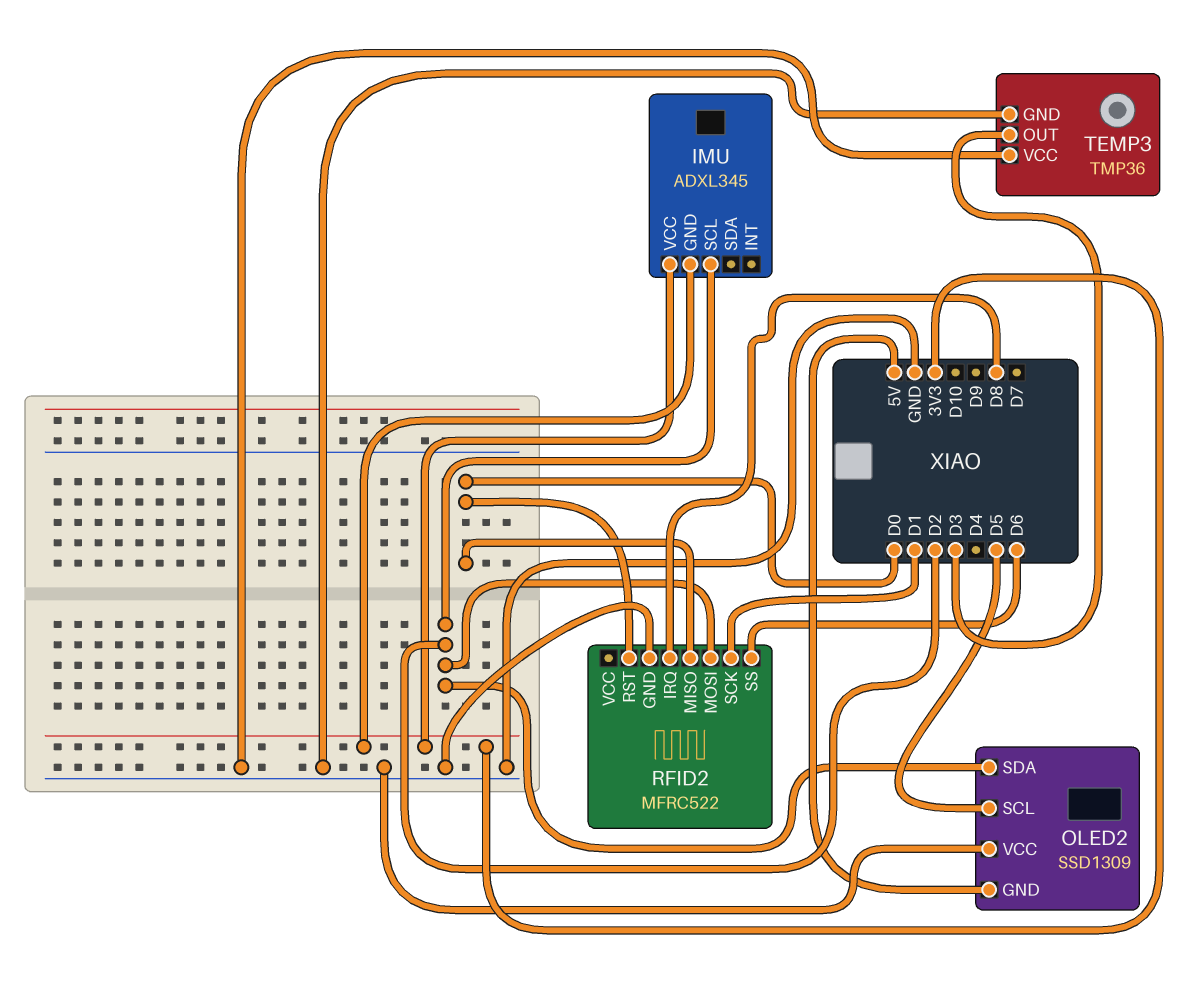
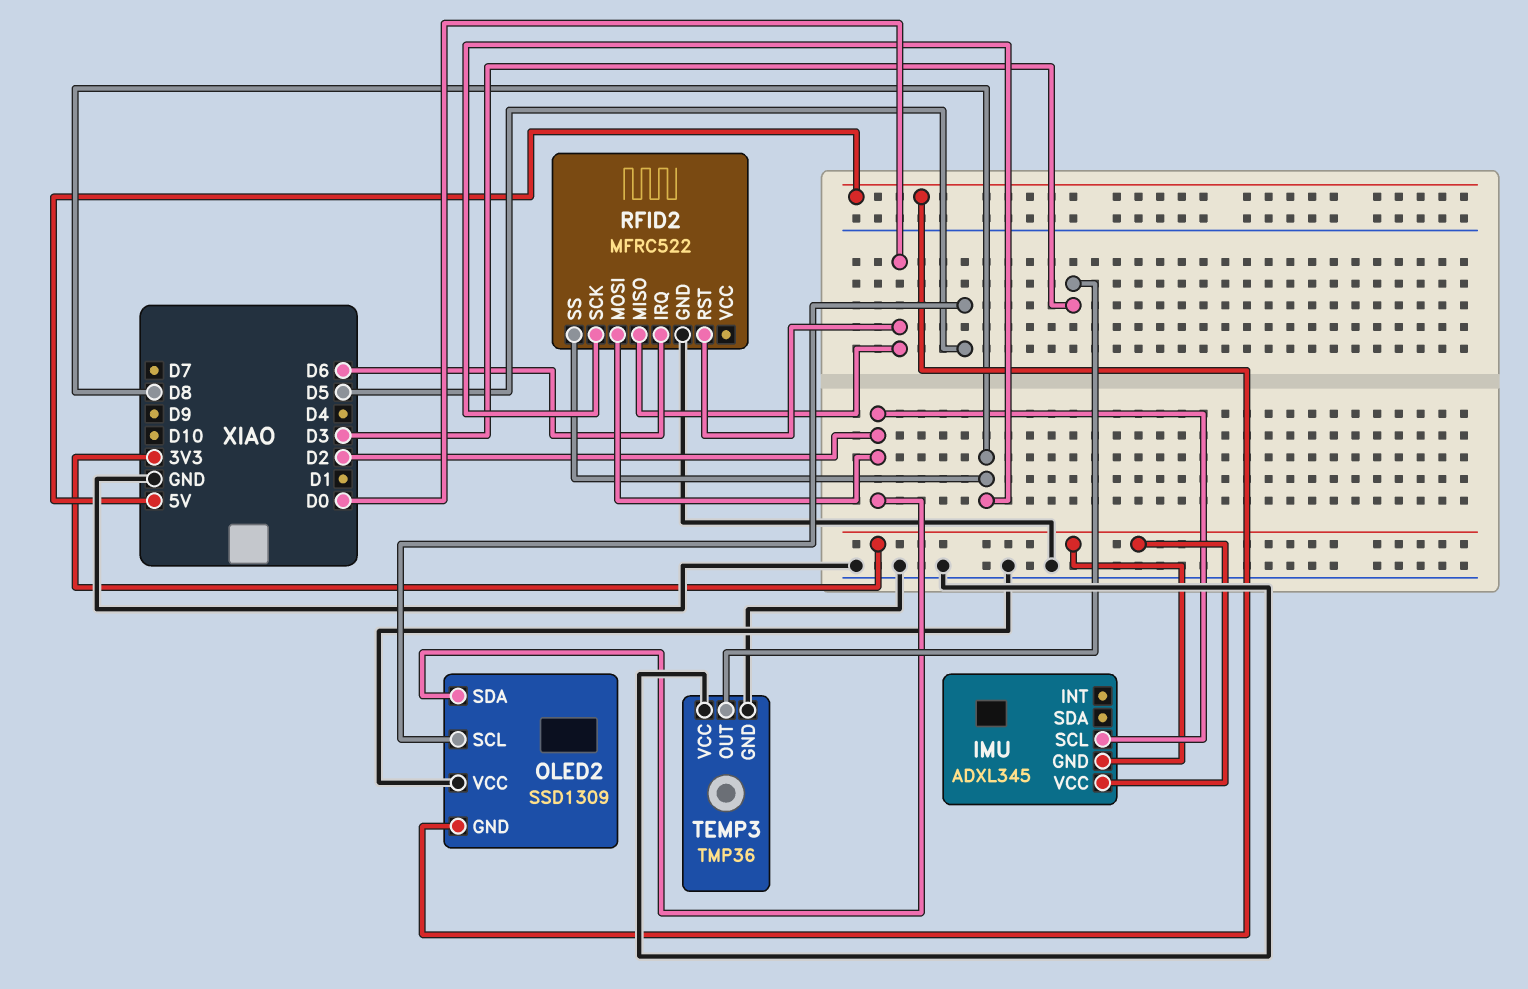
RFID2 pin IRQ: D8 -> D6
RFID2 pin SCK: D1 -> D8
RFID2 pin SS: D6 -> D8

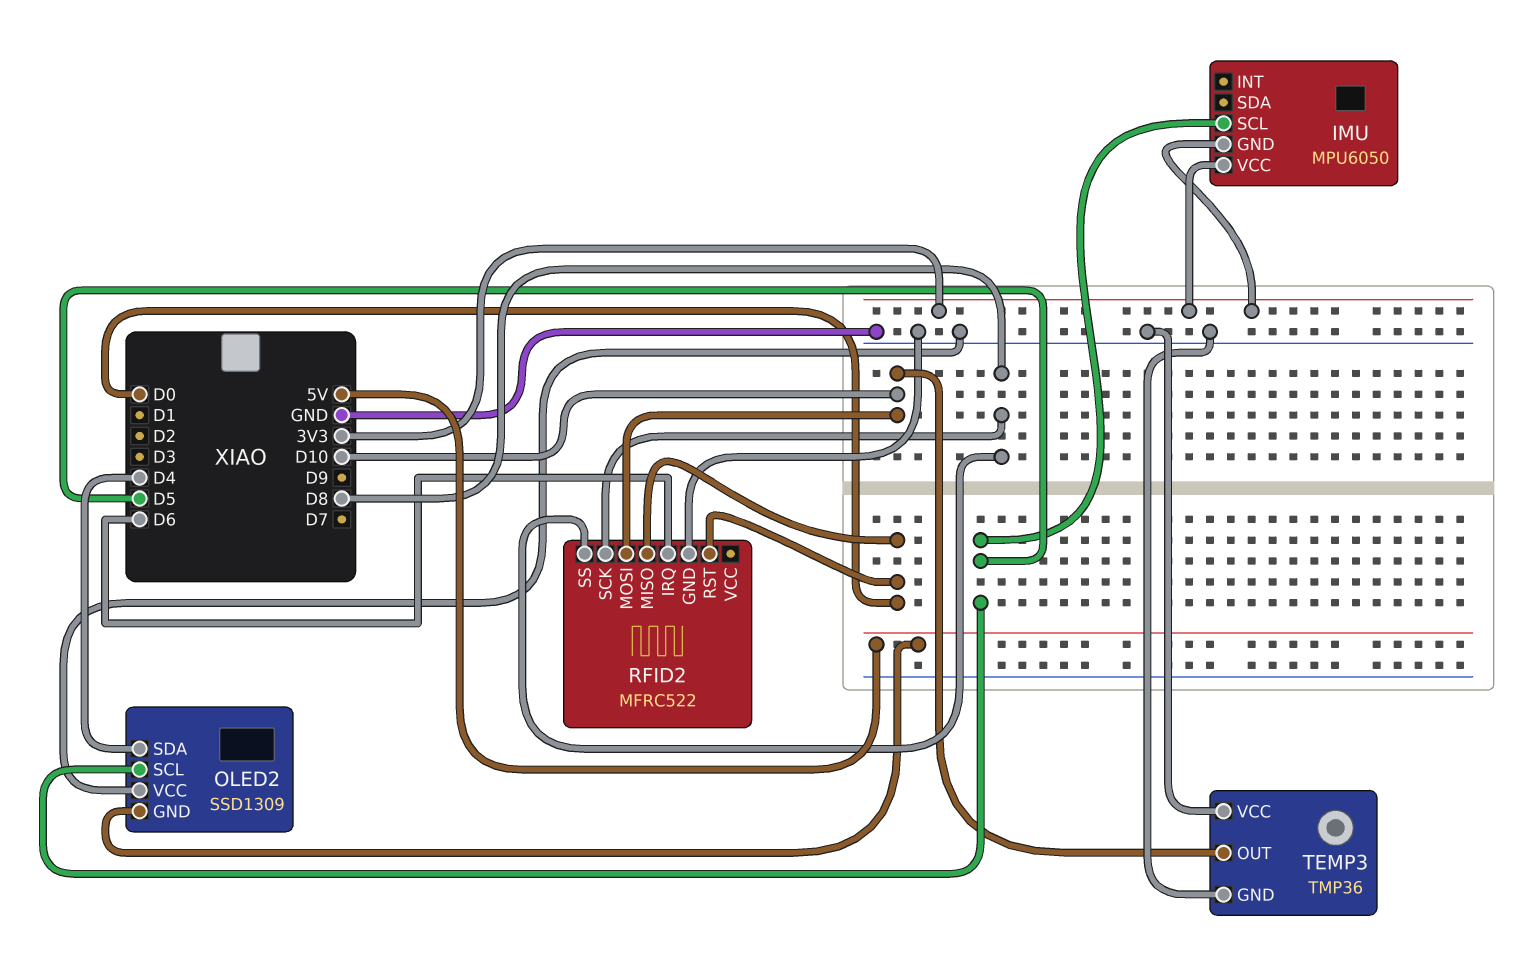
IMU: ADXL345 -> MPU6050
IMU pin SCL: D2 -> D5
OLED2 pin SDA: D2 -> D4
RFID2 pin MOSI: D2 -> D10
TEMP3 pin OUT: D3 -> D10

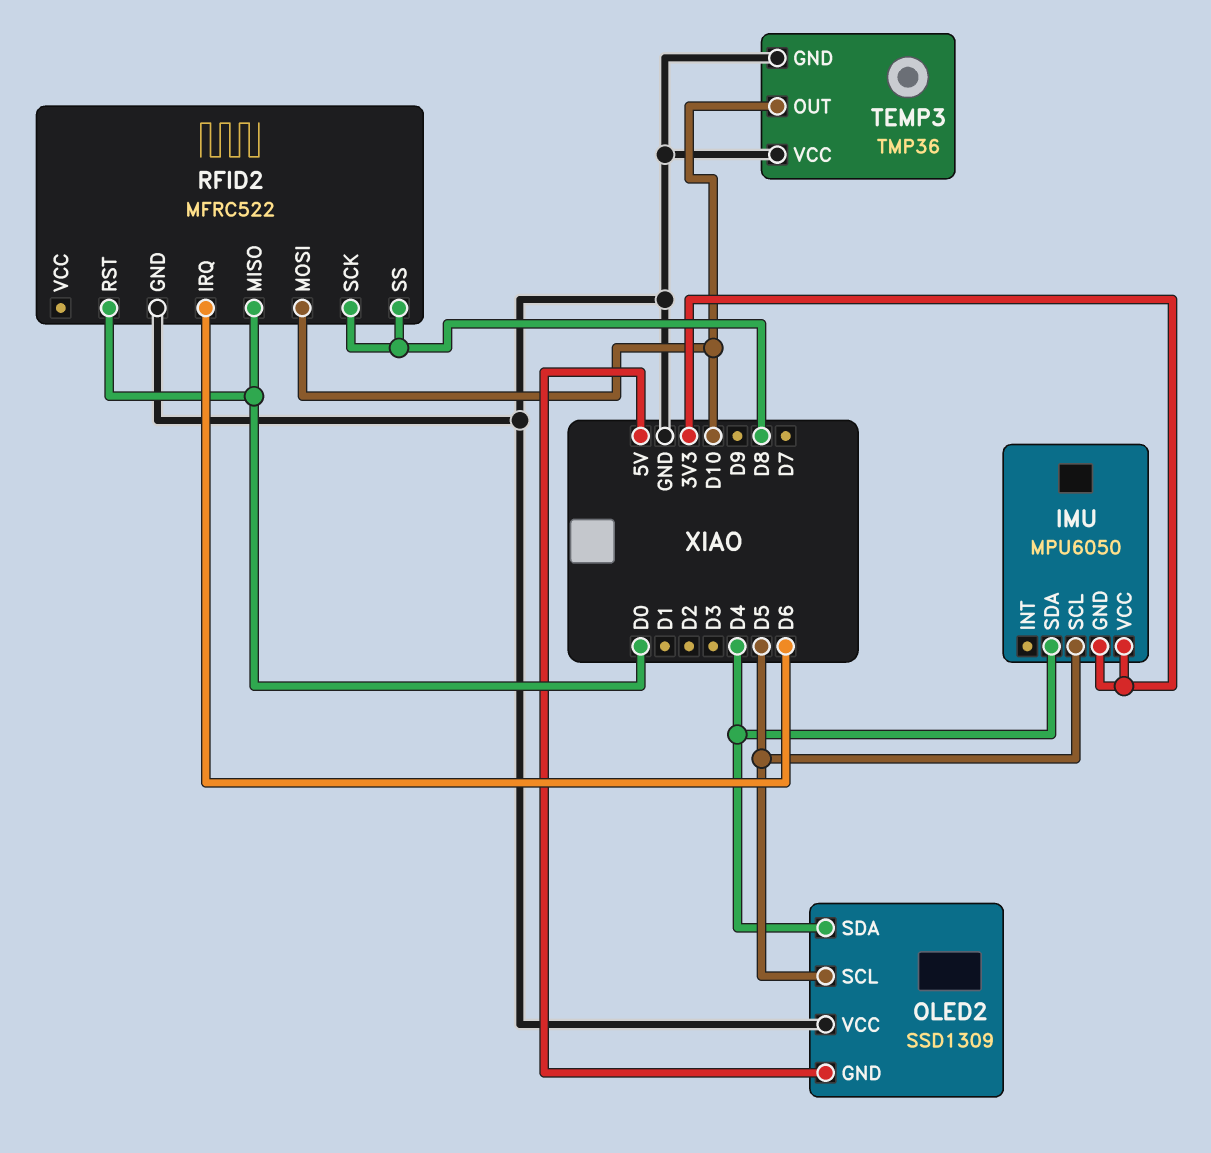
IMU pin SDA: none -> D4

